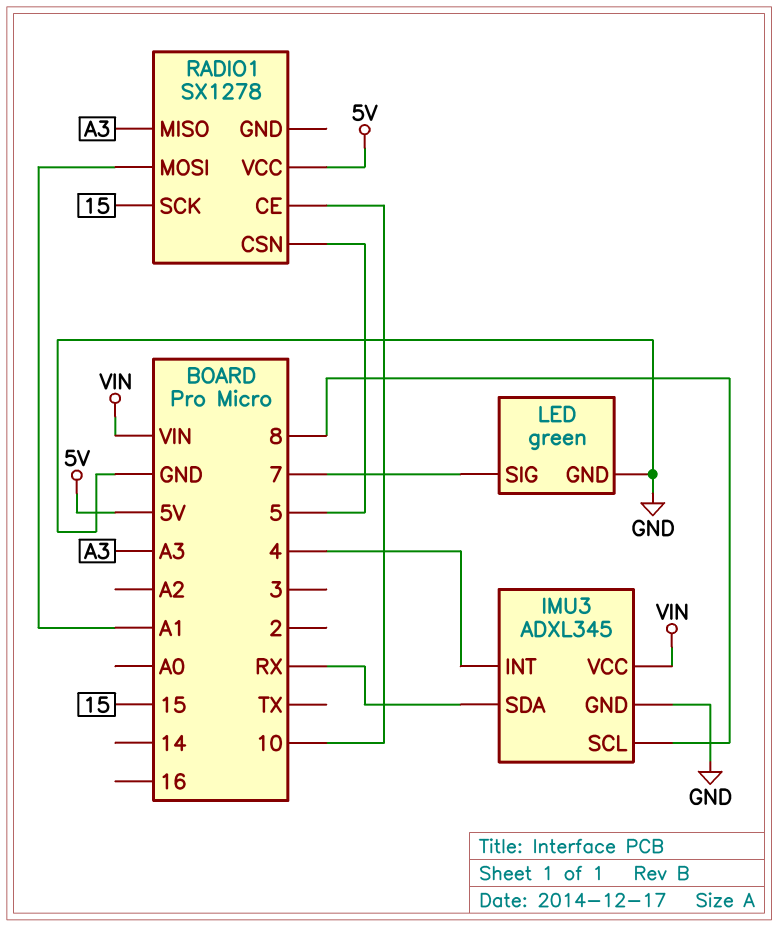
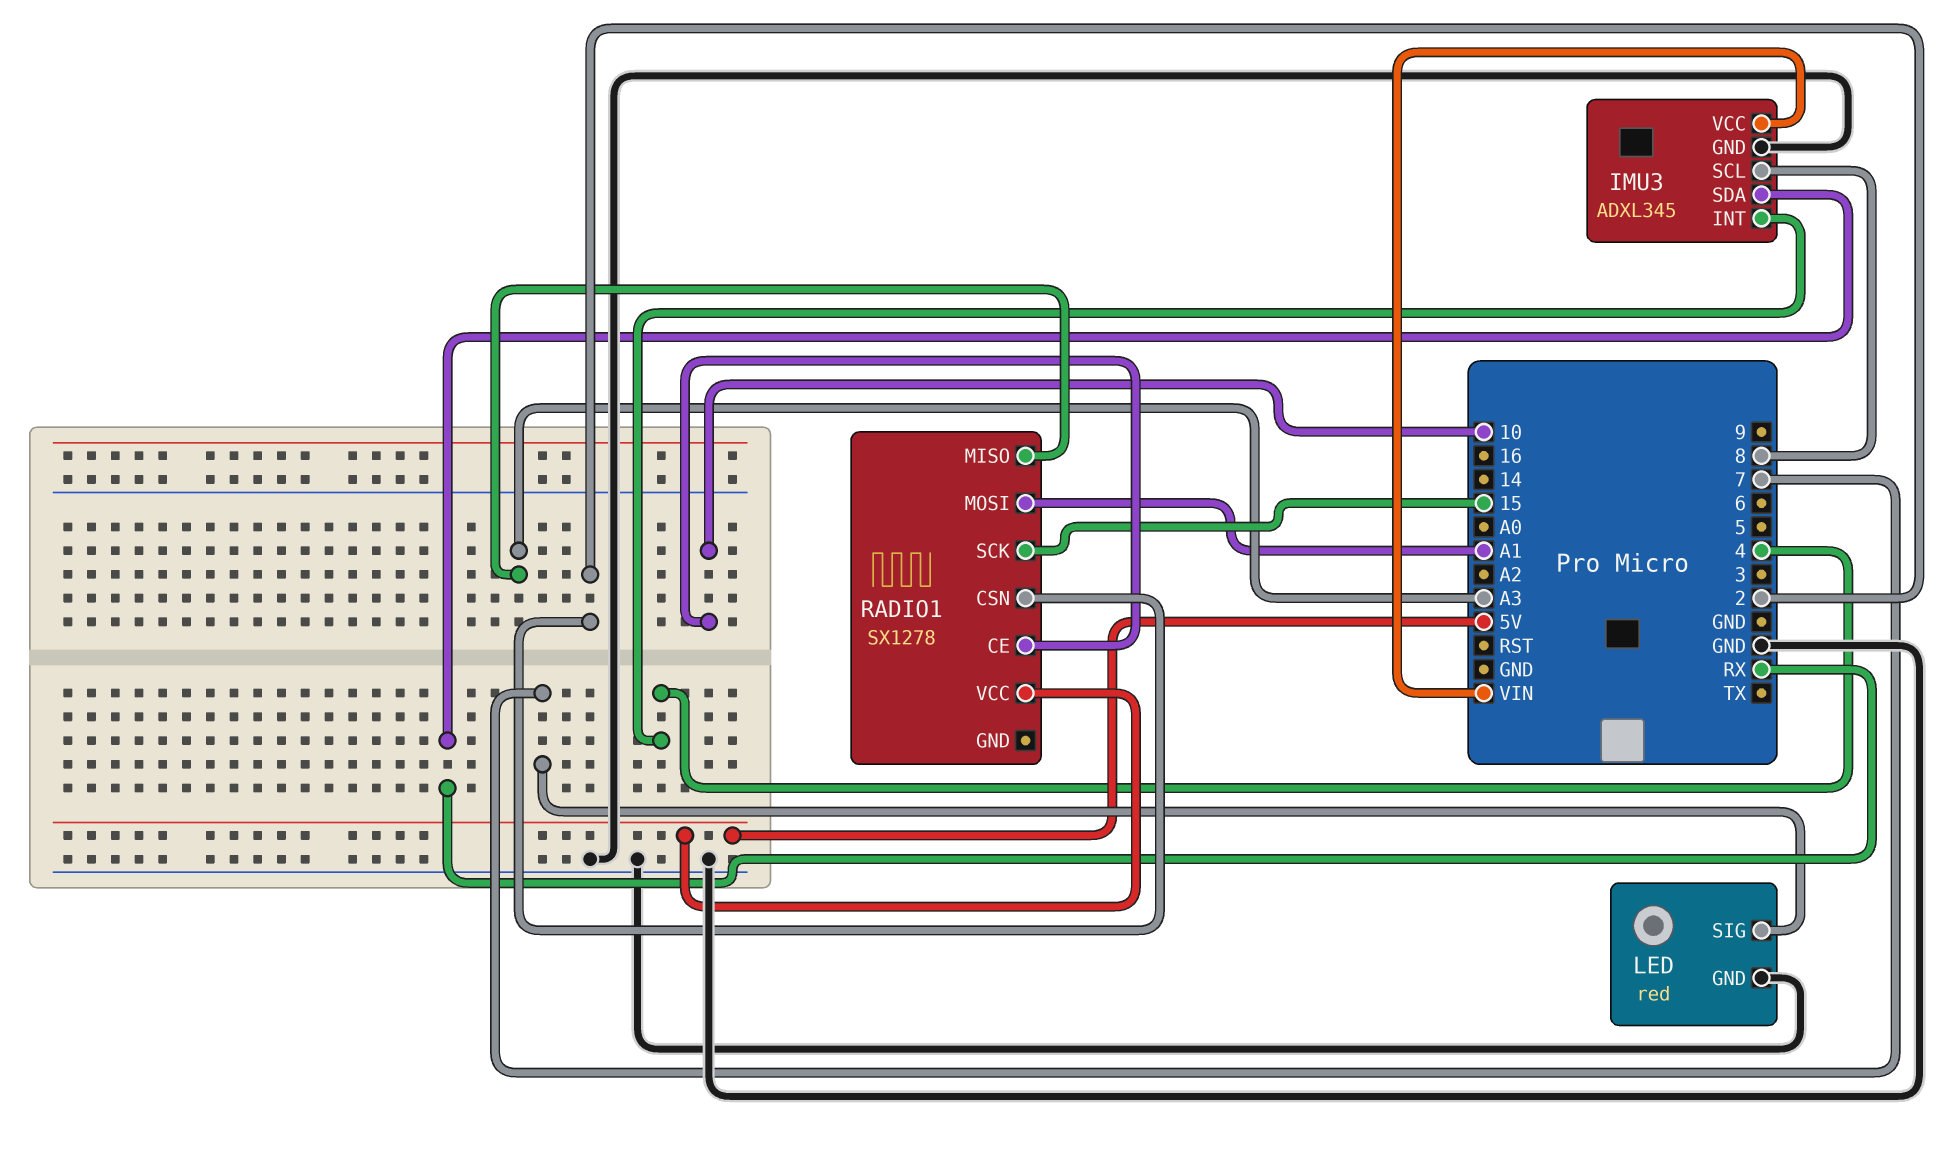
LED: green -> red
RADIO1 pin CSN: 5 -> 2

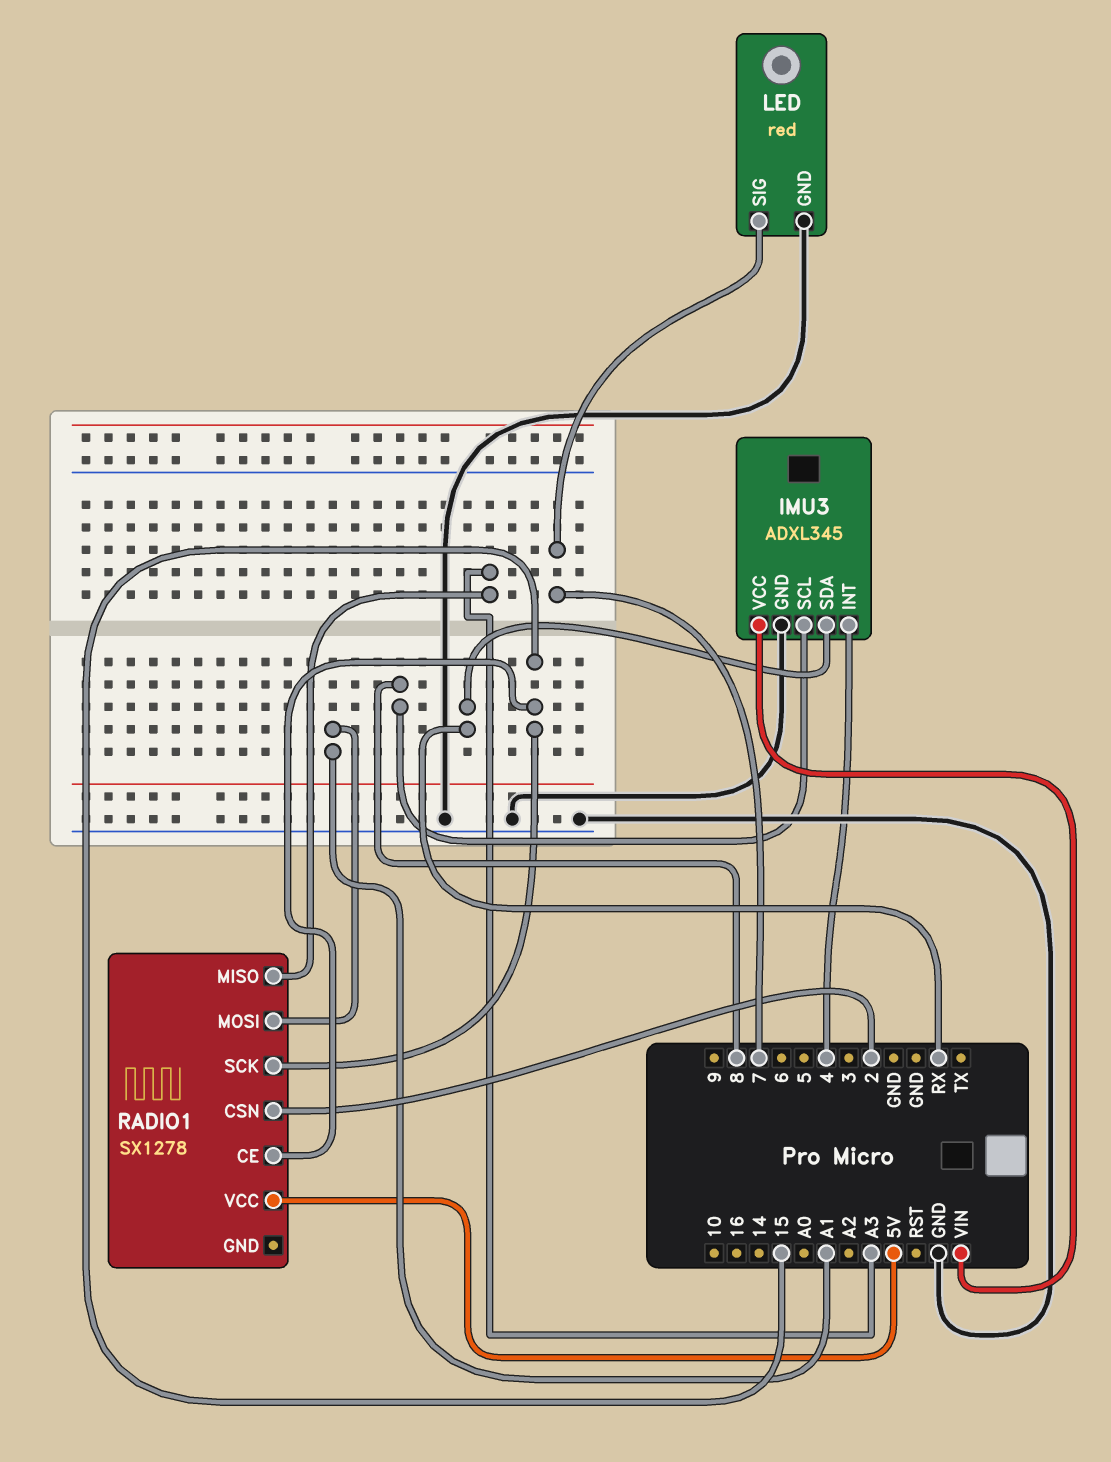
RADIO1 pin CE: 10 -> 15

